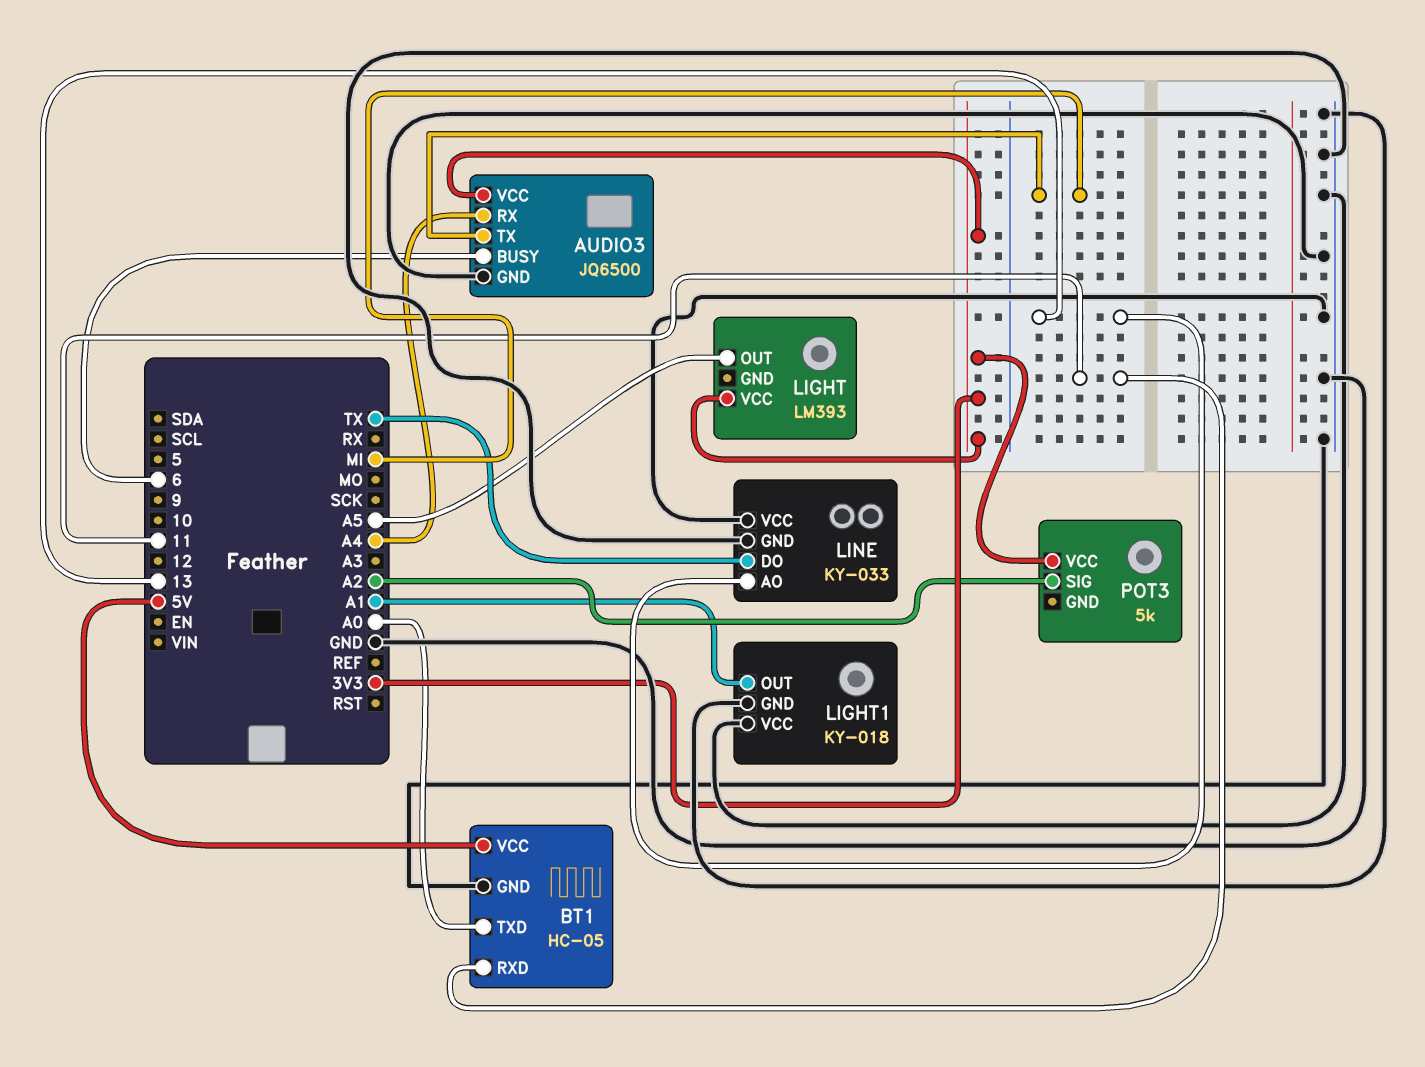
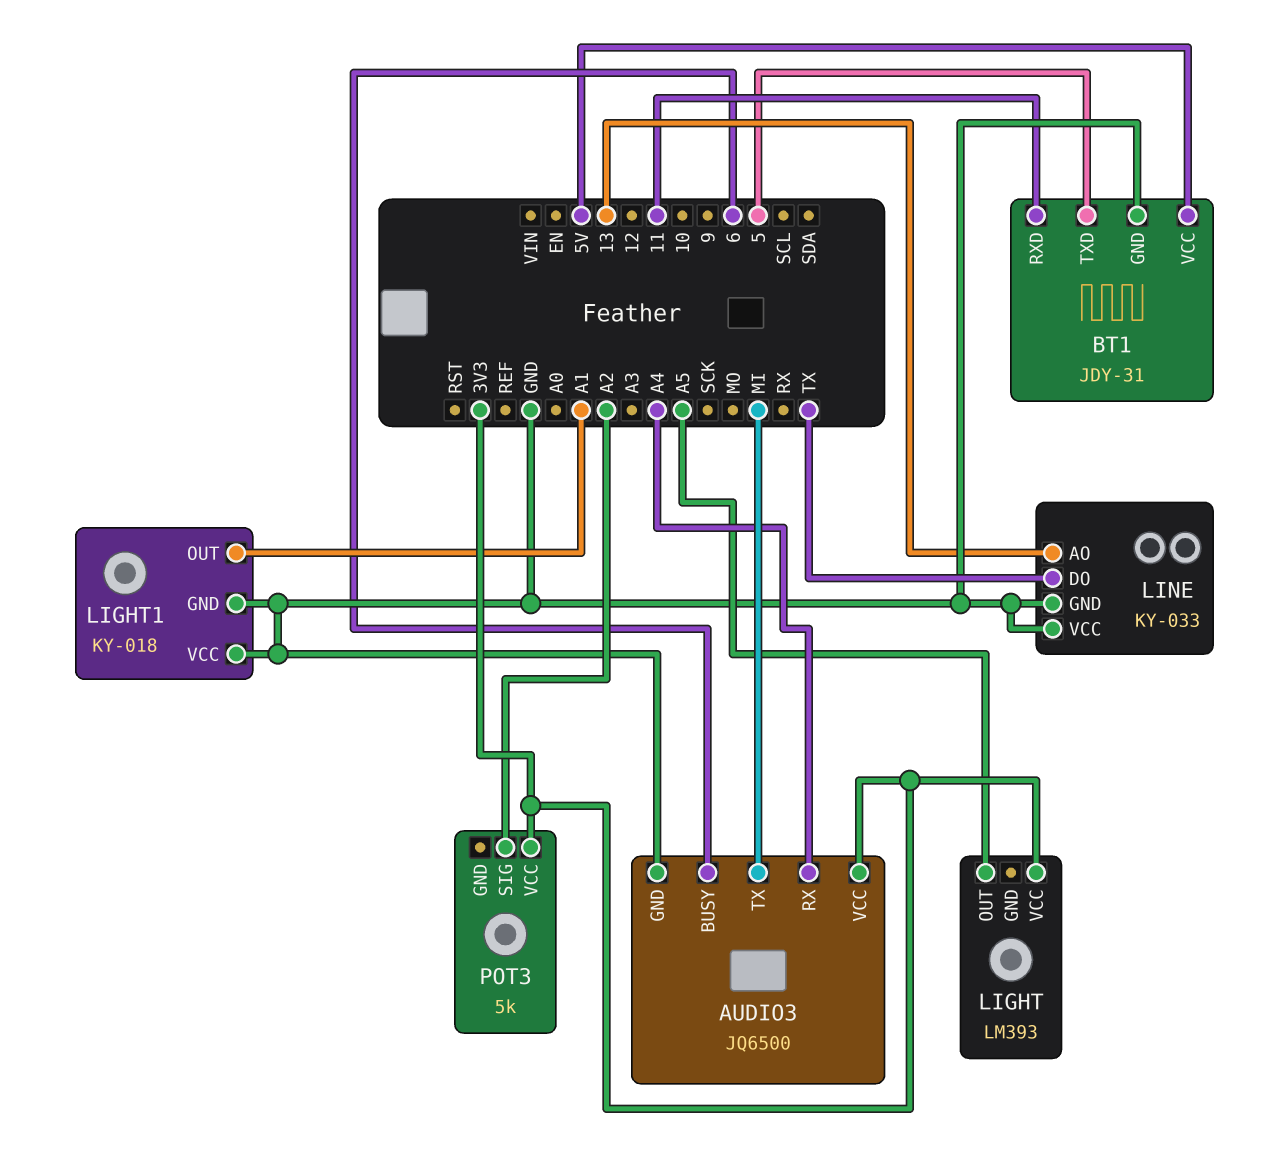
BT1: HC-05 -> JDY-31
BT1 pin TXD: A0 -> 5

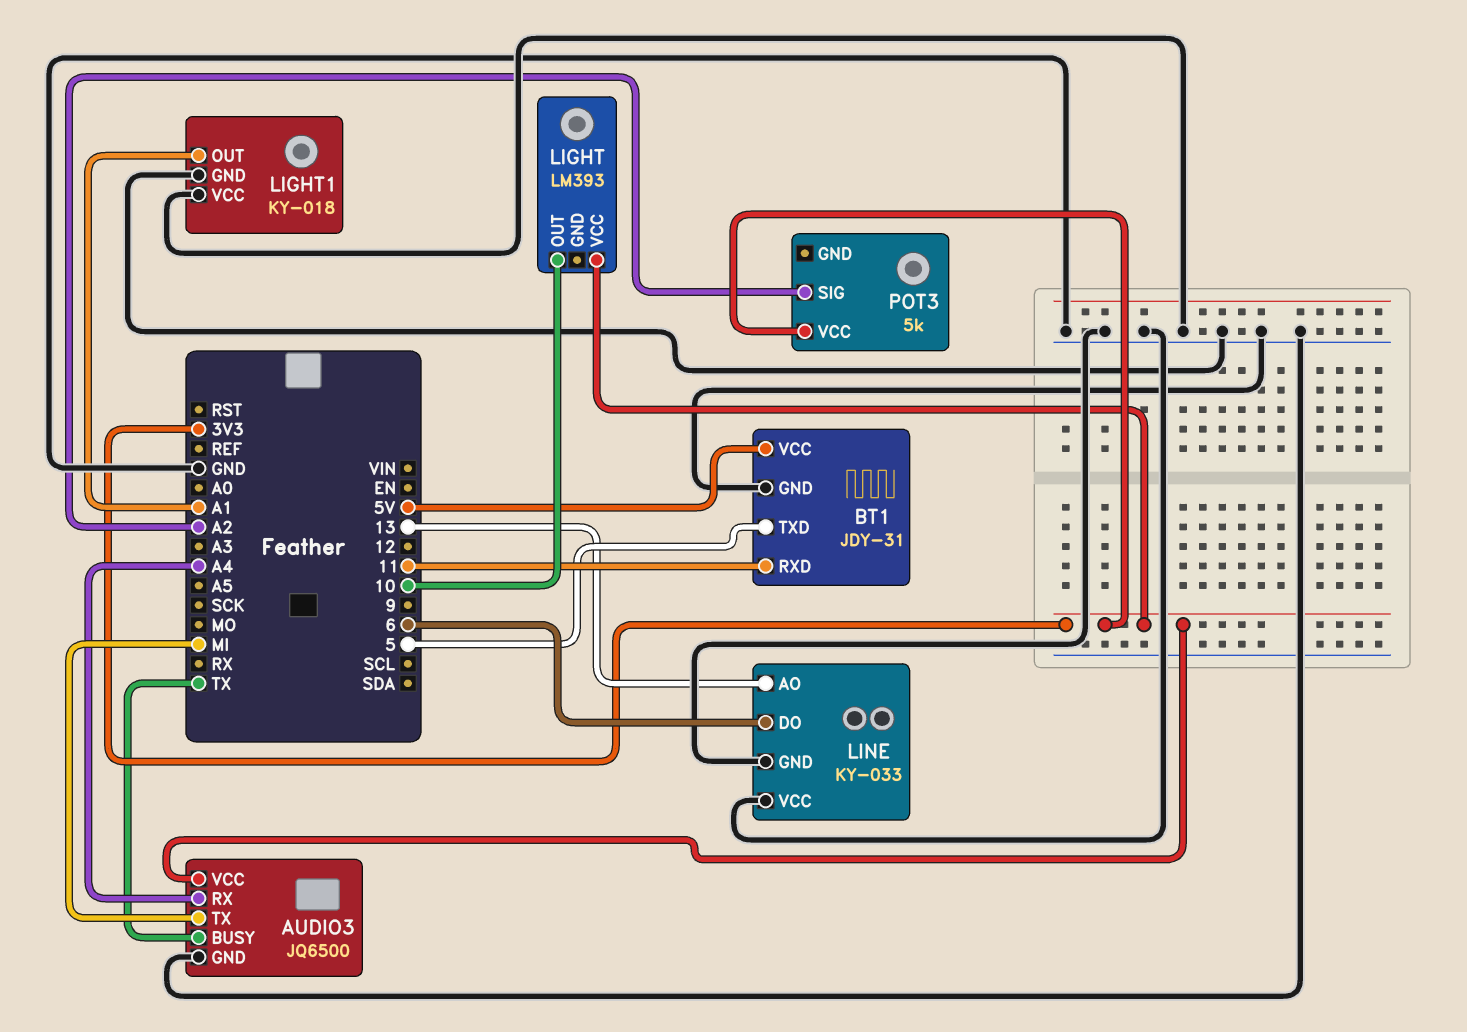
AUDIO3 pin BUSY: 6 -> TX
LIGHT pin OUT: A5 -> 10
LINE pin DO: TX -> 6

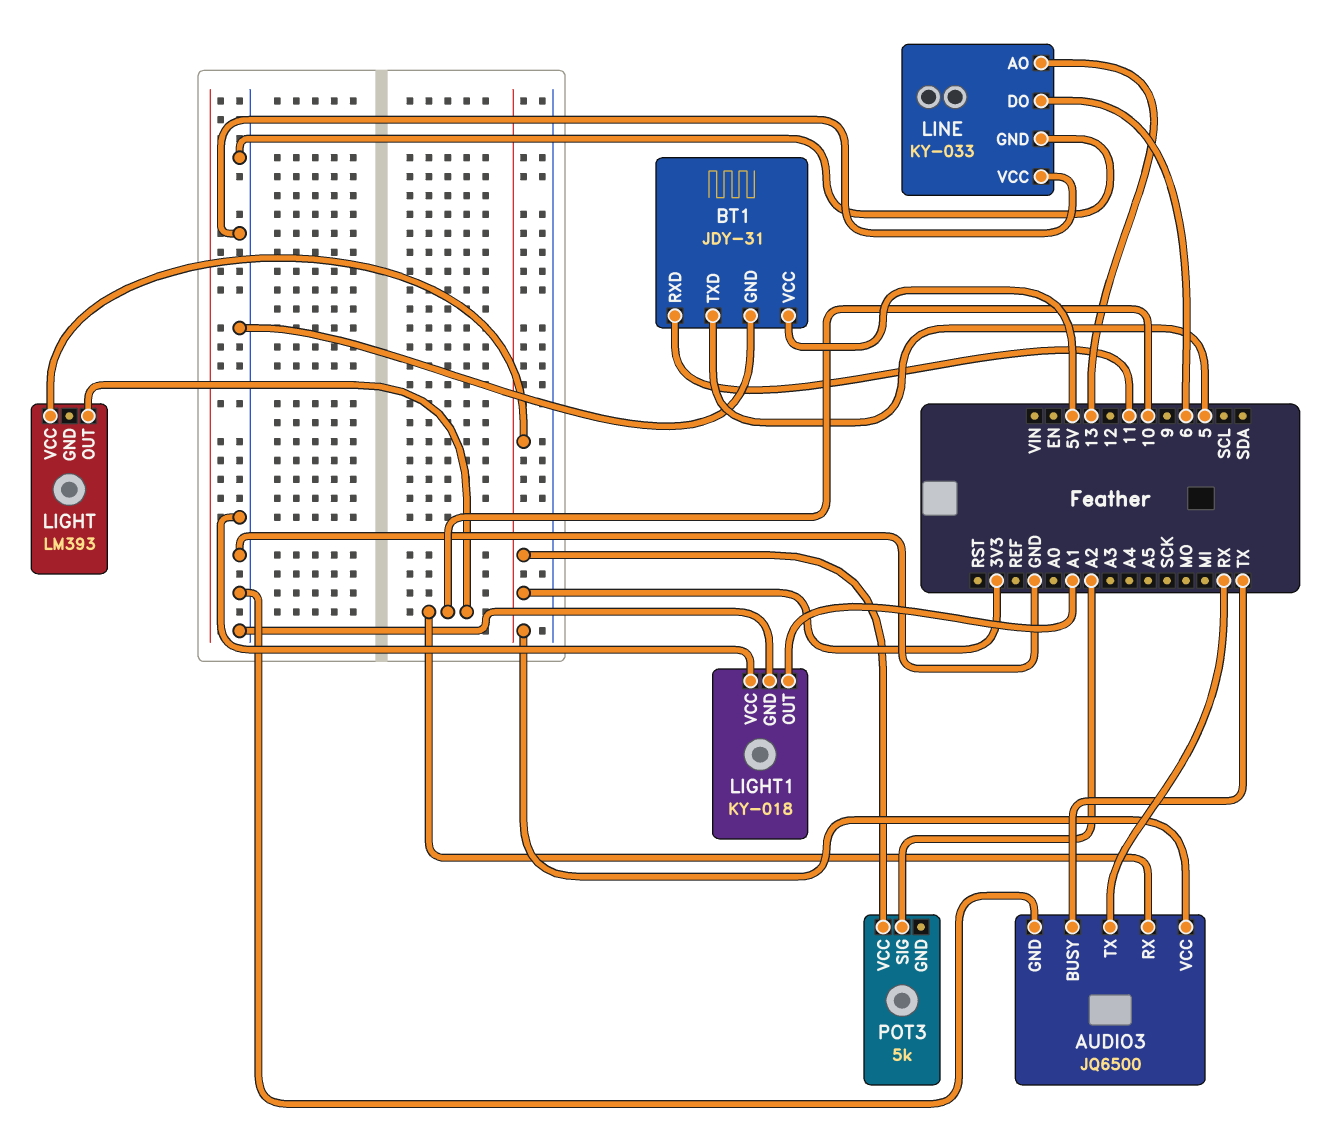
AUDIO3 pin RX: A4 -> 10
AUDIO3 pin TX: MI -> RX

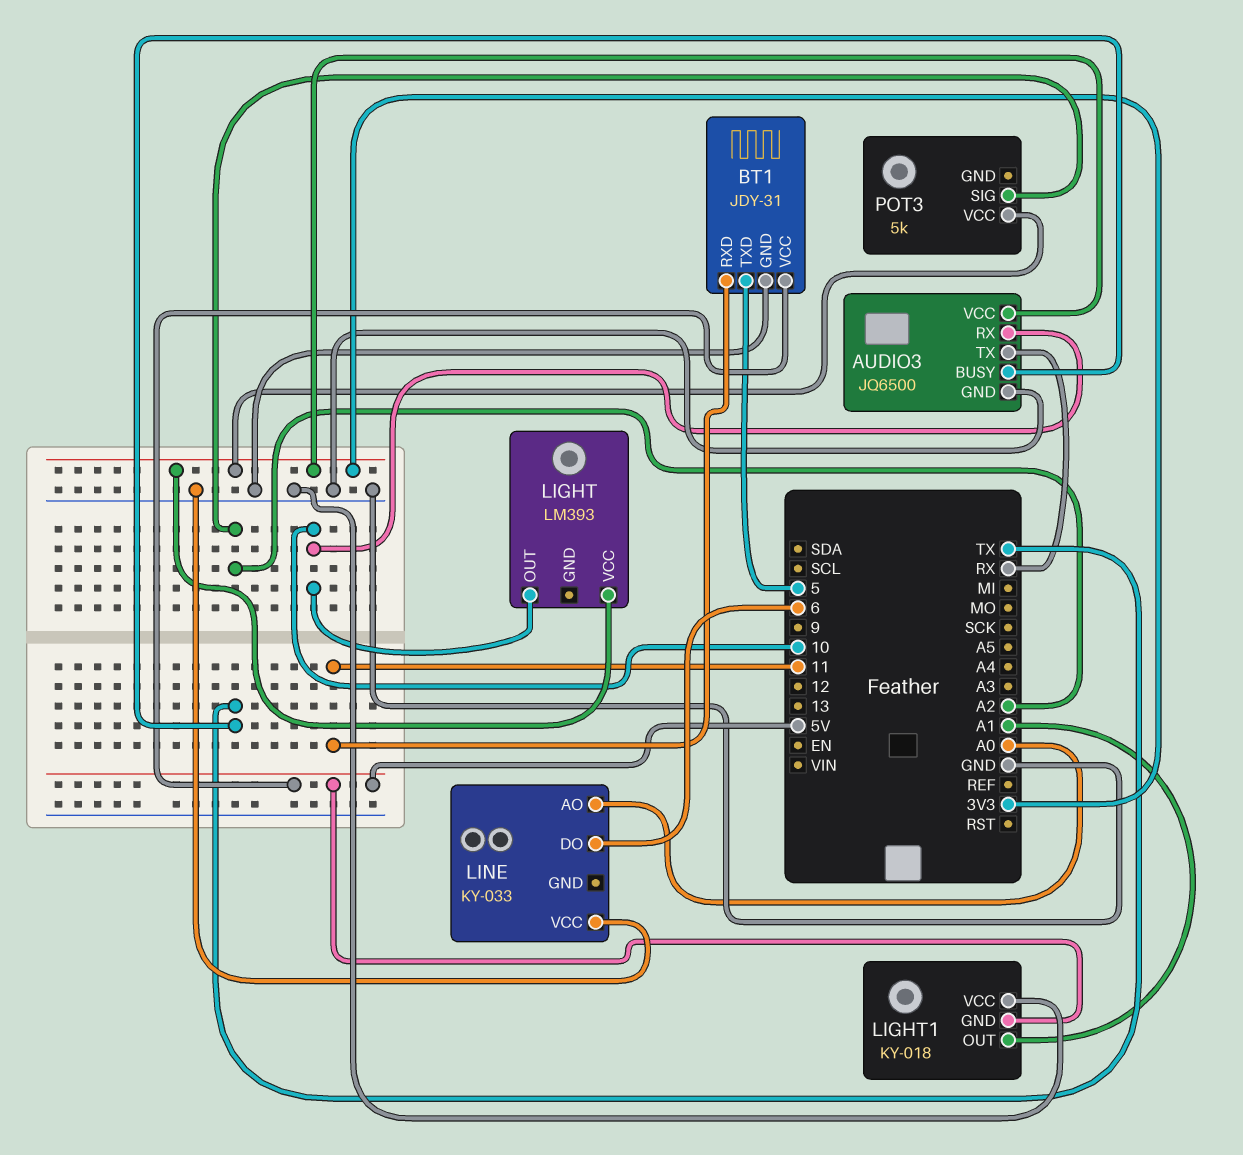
LIGHT1 pin GND: GND -> 5V
LINE pin AO: 13 -> A0
LINE pin GND: GND -> none

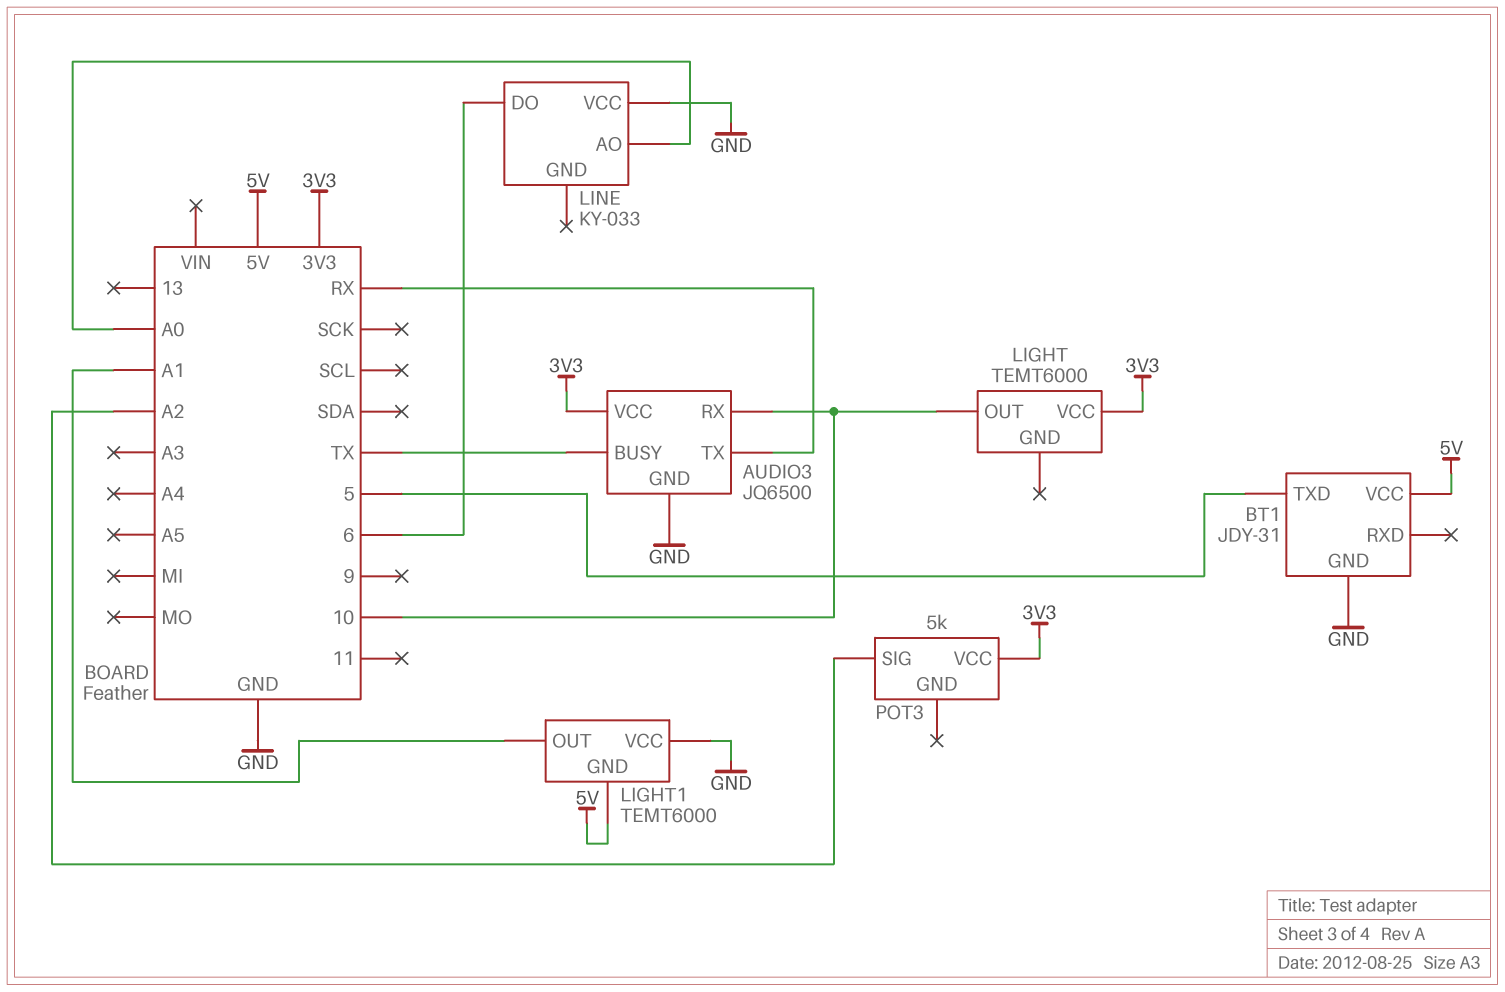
BT1 pin RXD: 11 -> none
LIGHT: LM393 -> TEMT6000
LIGHT1: KY-018 -> TEMT6000

